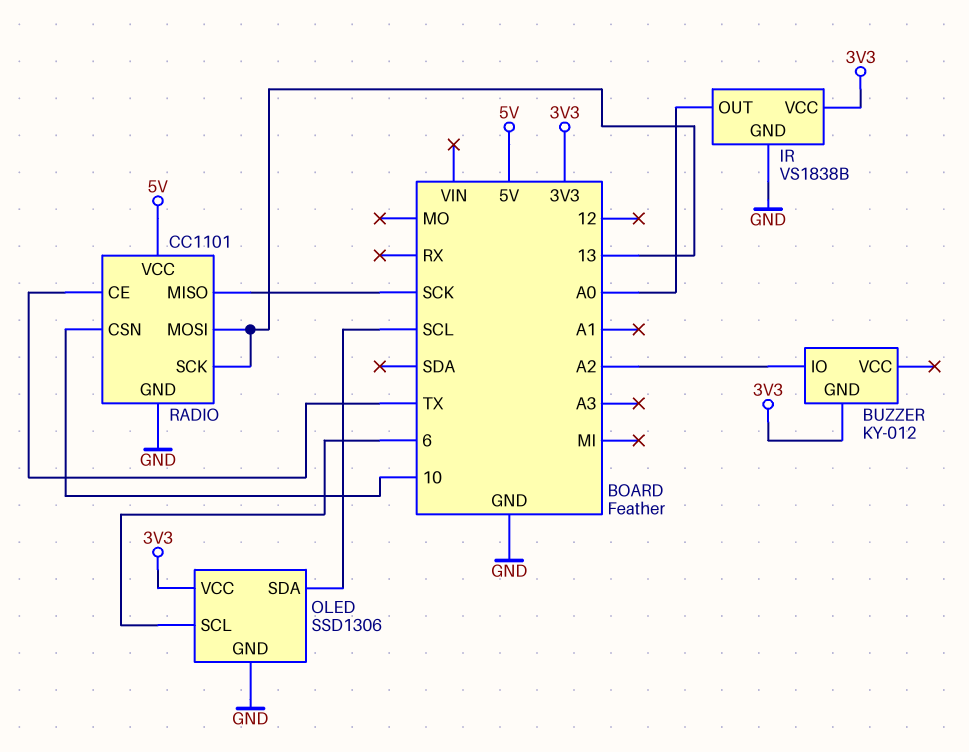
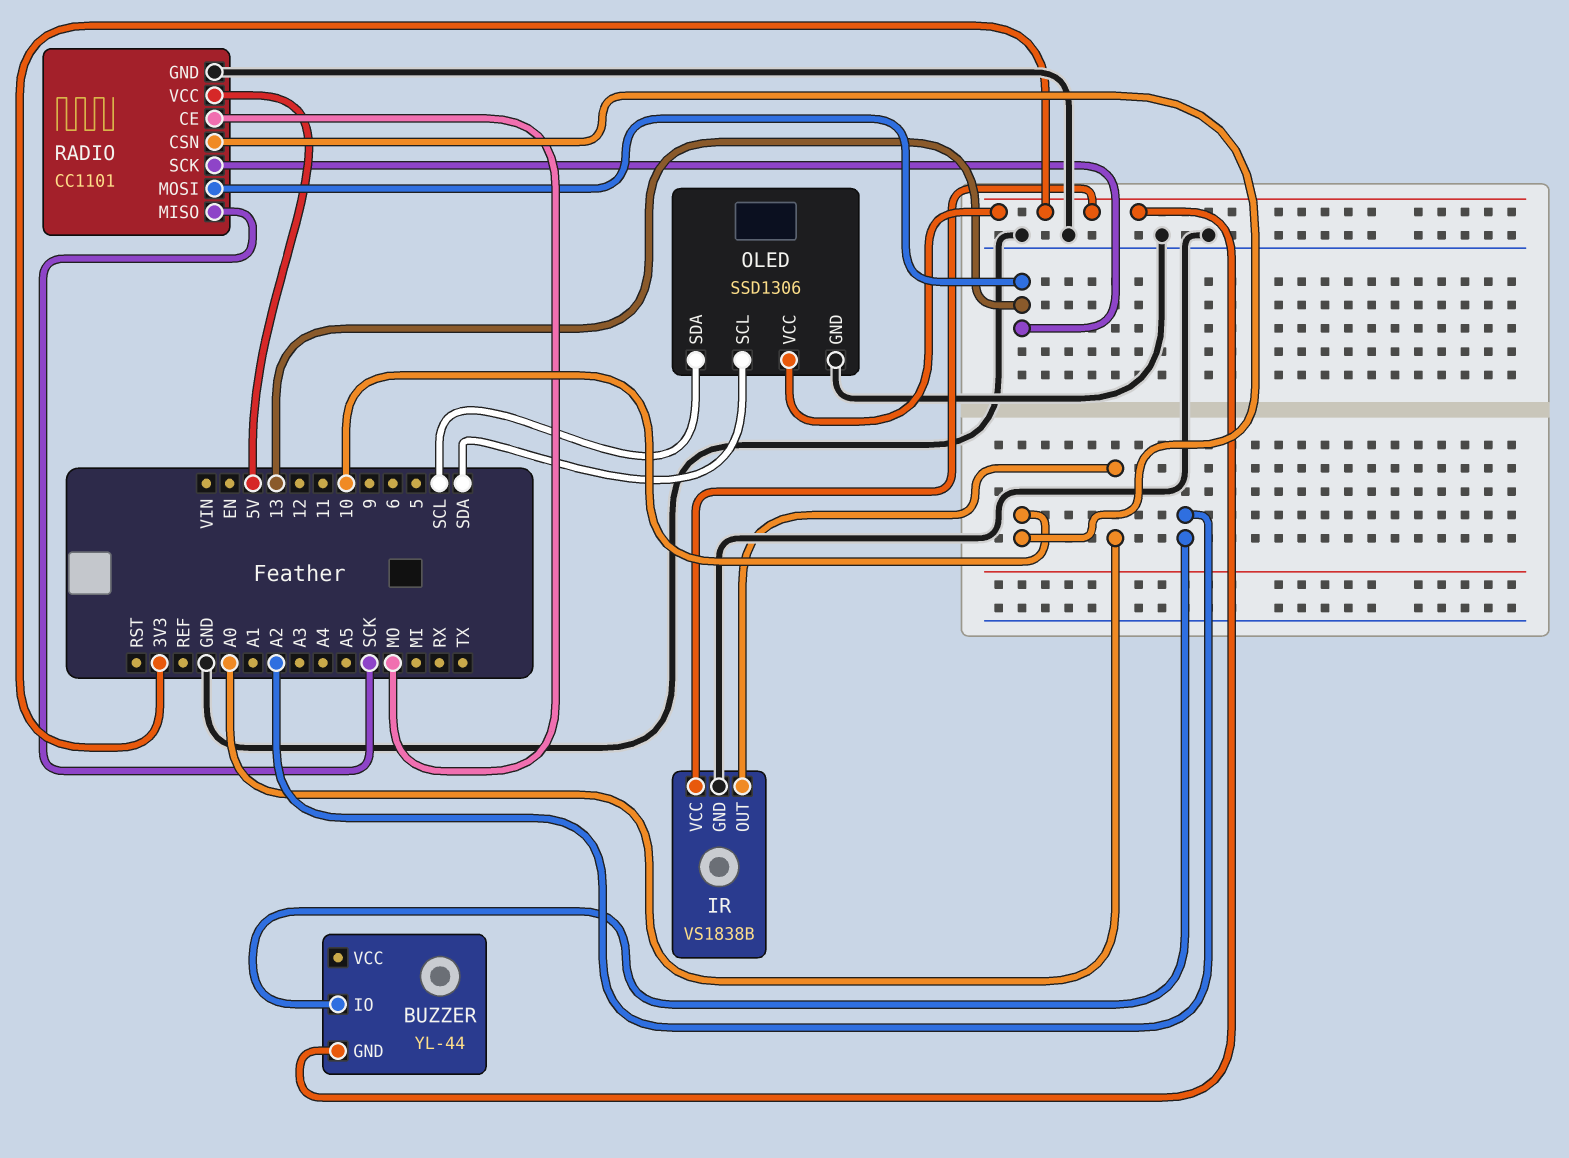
BUZZER: KY-012 -> YL-44
OLED pin SCL: 6 -> SDA
RADIO pin CE: TX -> MO

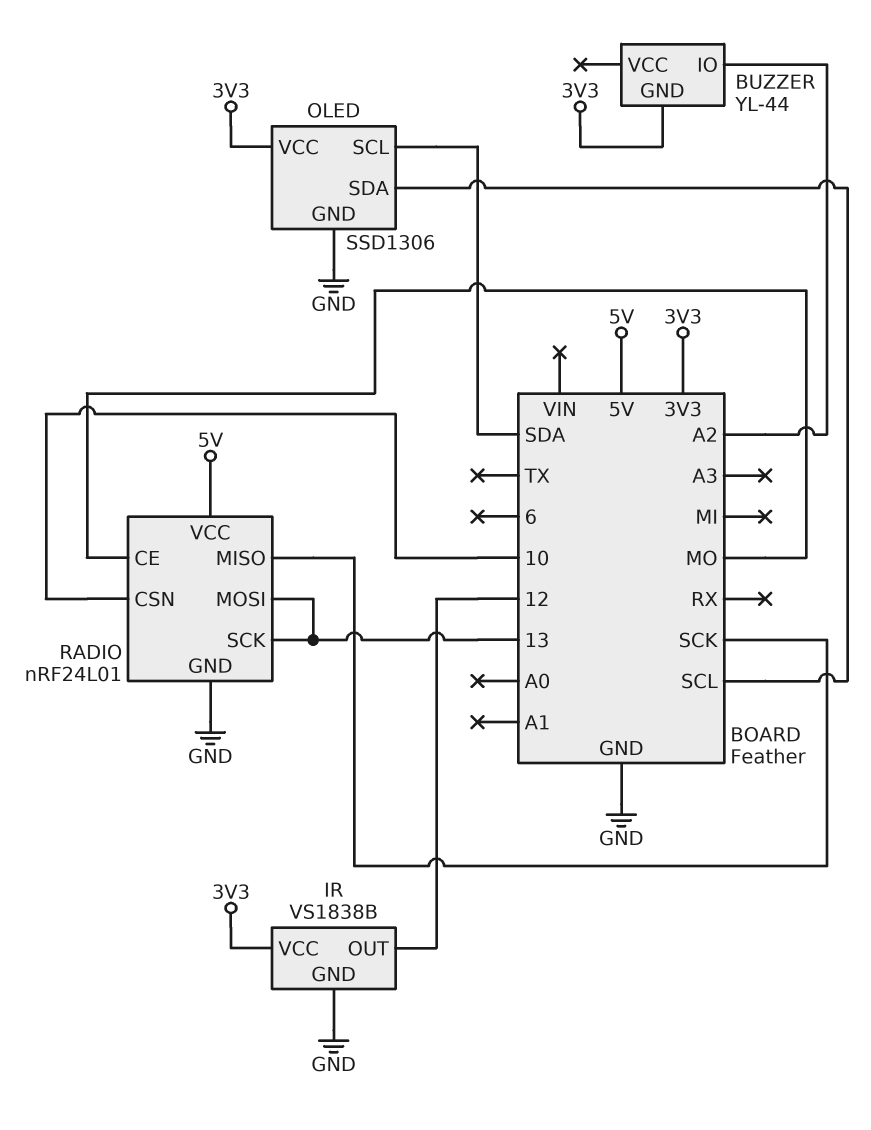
IR pin OUT: A0 -> 12
RADIO: CC1101 -> nRF24L01

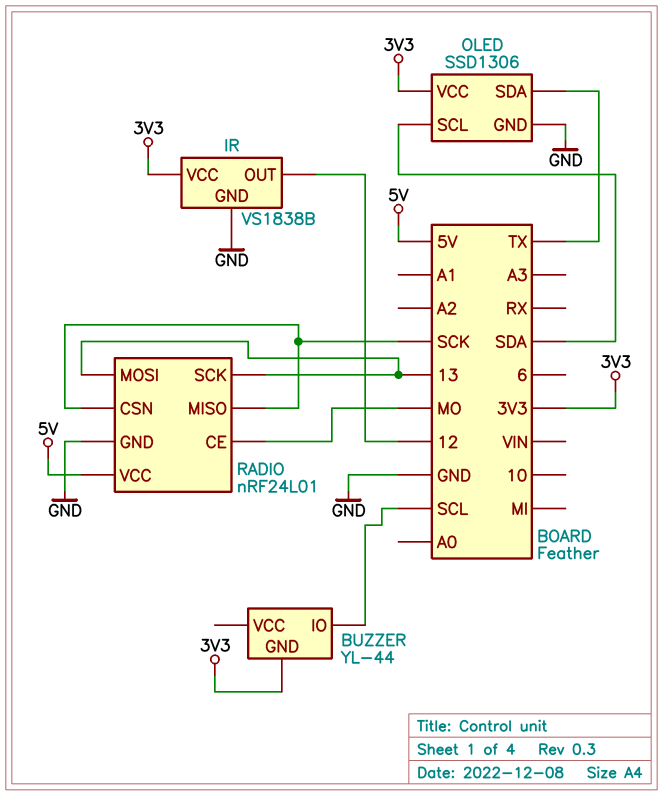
BUZZER pin IO: A2 -> SCL
OLED pin SDA: SCL -> TX
RADIO pin CSN: 10 -> SCK

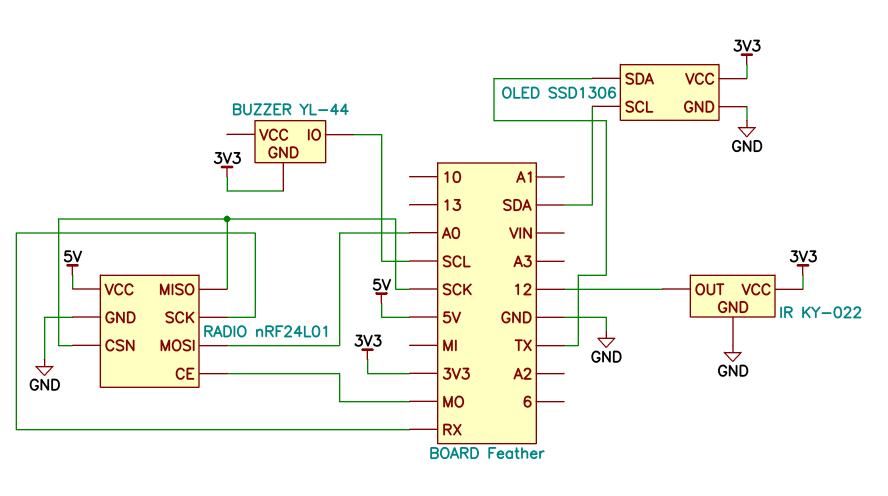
IR: VS1838B -> KY-022
RADIO pin MOSI: 13 -> A0
RADIO pin SCK: 13 -> RX

